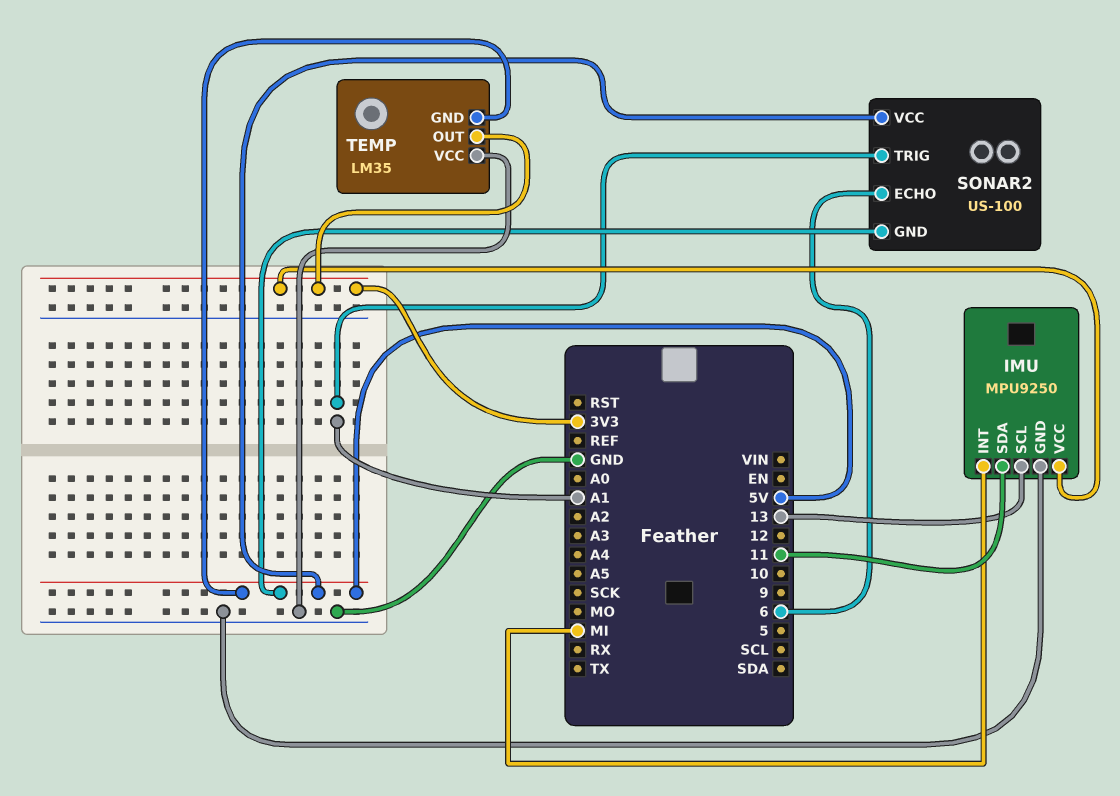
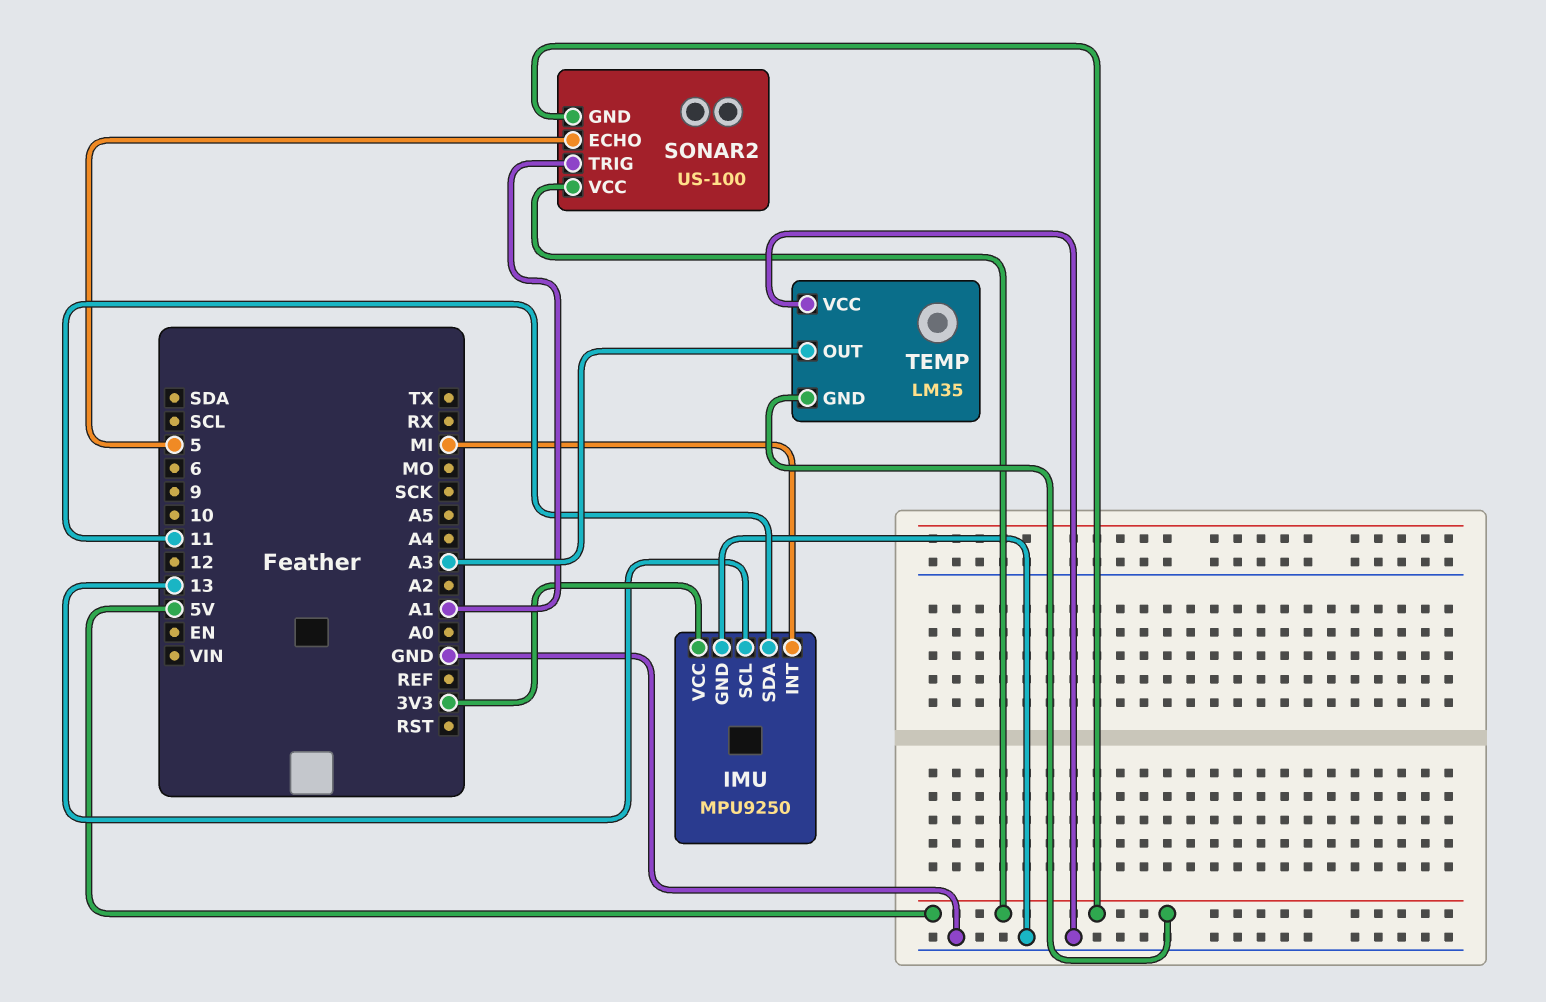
SONAR2 pin ECHO: 6 -> 5
TEMP pin OUT: 3V3 -> A3

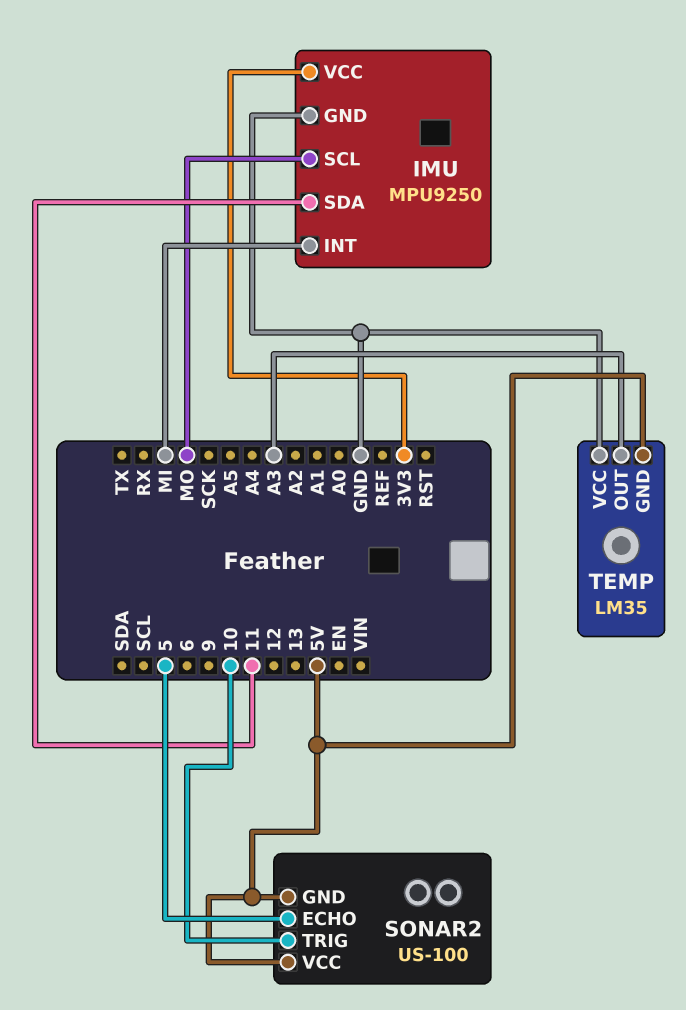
IMU pin SCL: 13 -> MO
SONAR2 pin TRIG: A1 -> 10

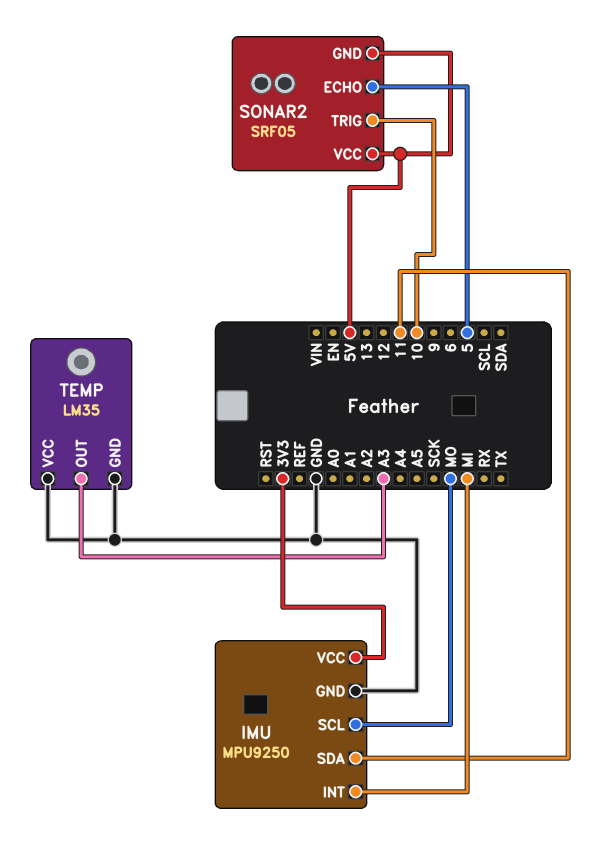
SONAR2: US-100 -> SRF05
TEMP pin GND: 5V -> GND

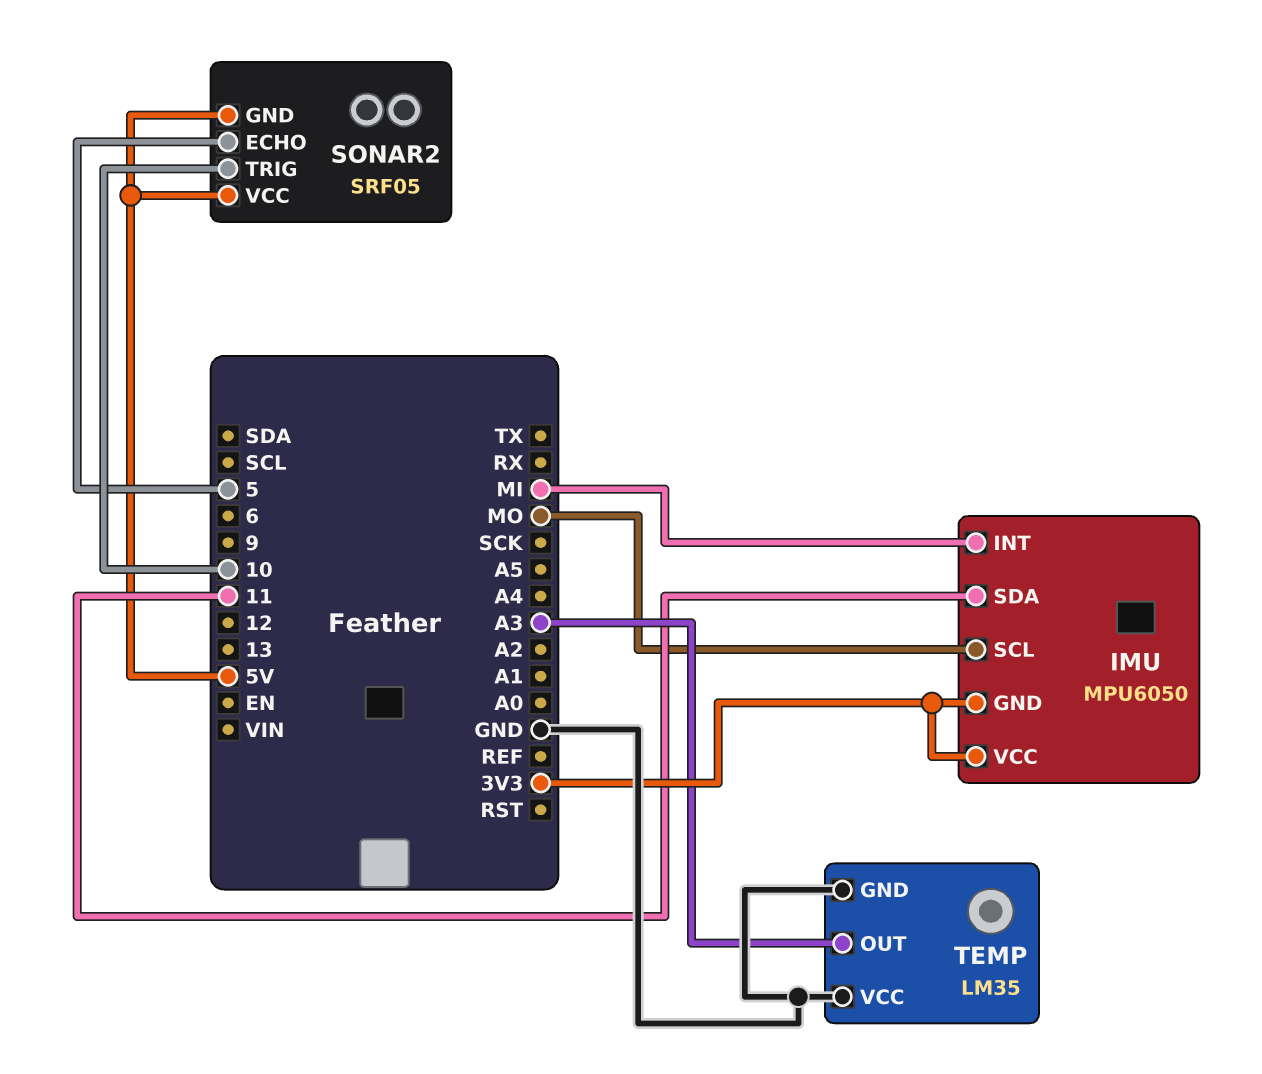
IMU: MPU9250 -> MPU6050
IMU pin GND: GND -> 3V3

